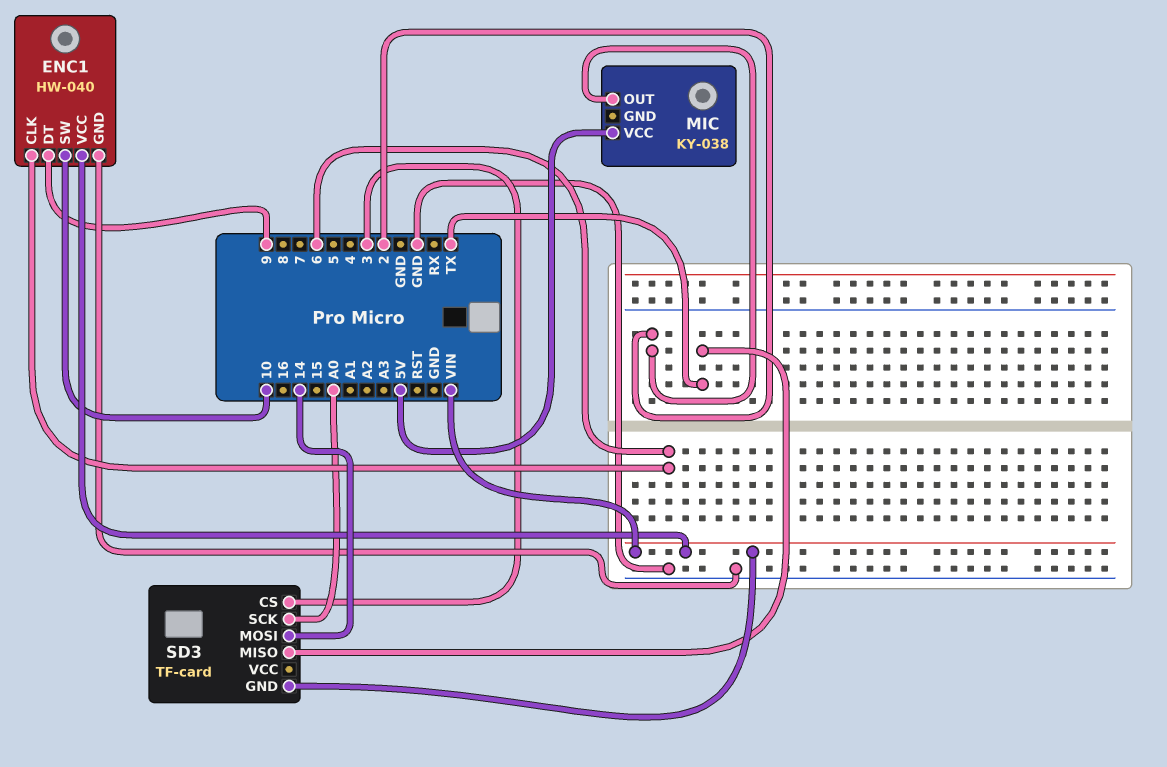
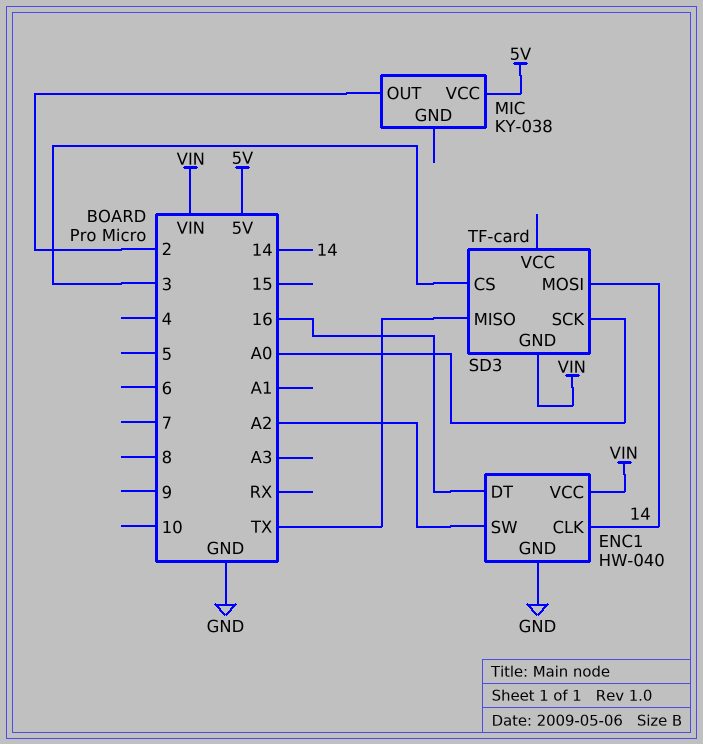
ENC1 pin CLK: 6 -> 14
ENC1 pin DT: 9 -> 16
ENC1 pin SW: 10 -> A2

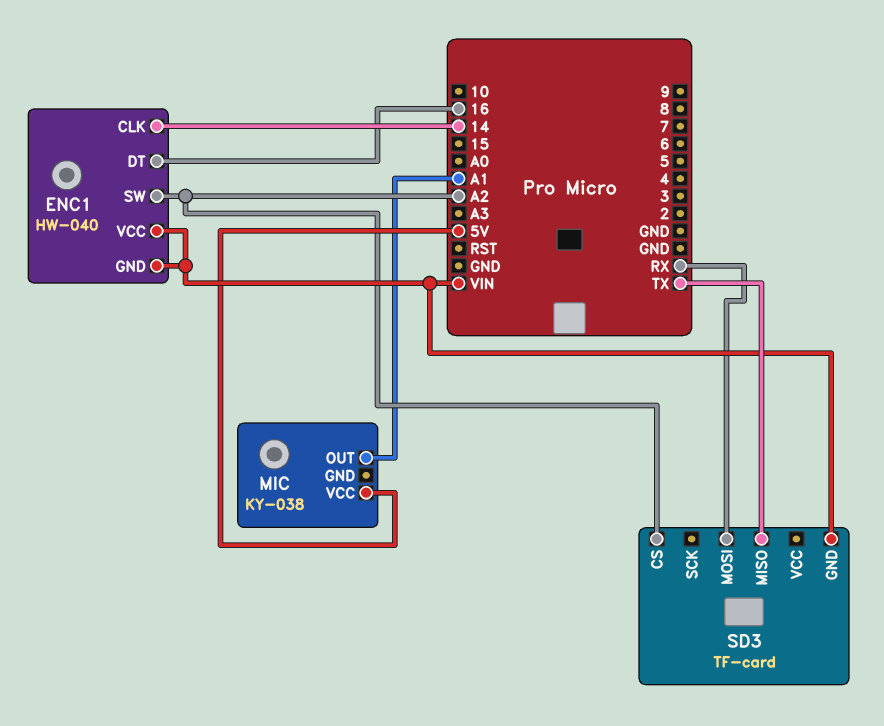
ENC1 pin GND: GND -> VIN
MIC pin OUT: 2 -> A1
SD3 pin CS: 3 -> A2
SD3 pin MOSI: 14 -> RX
SD3 pin SCK: A0 -> none

